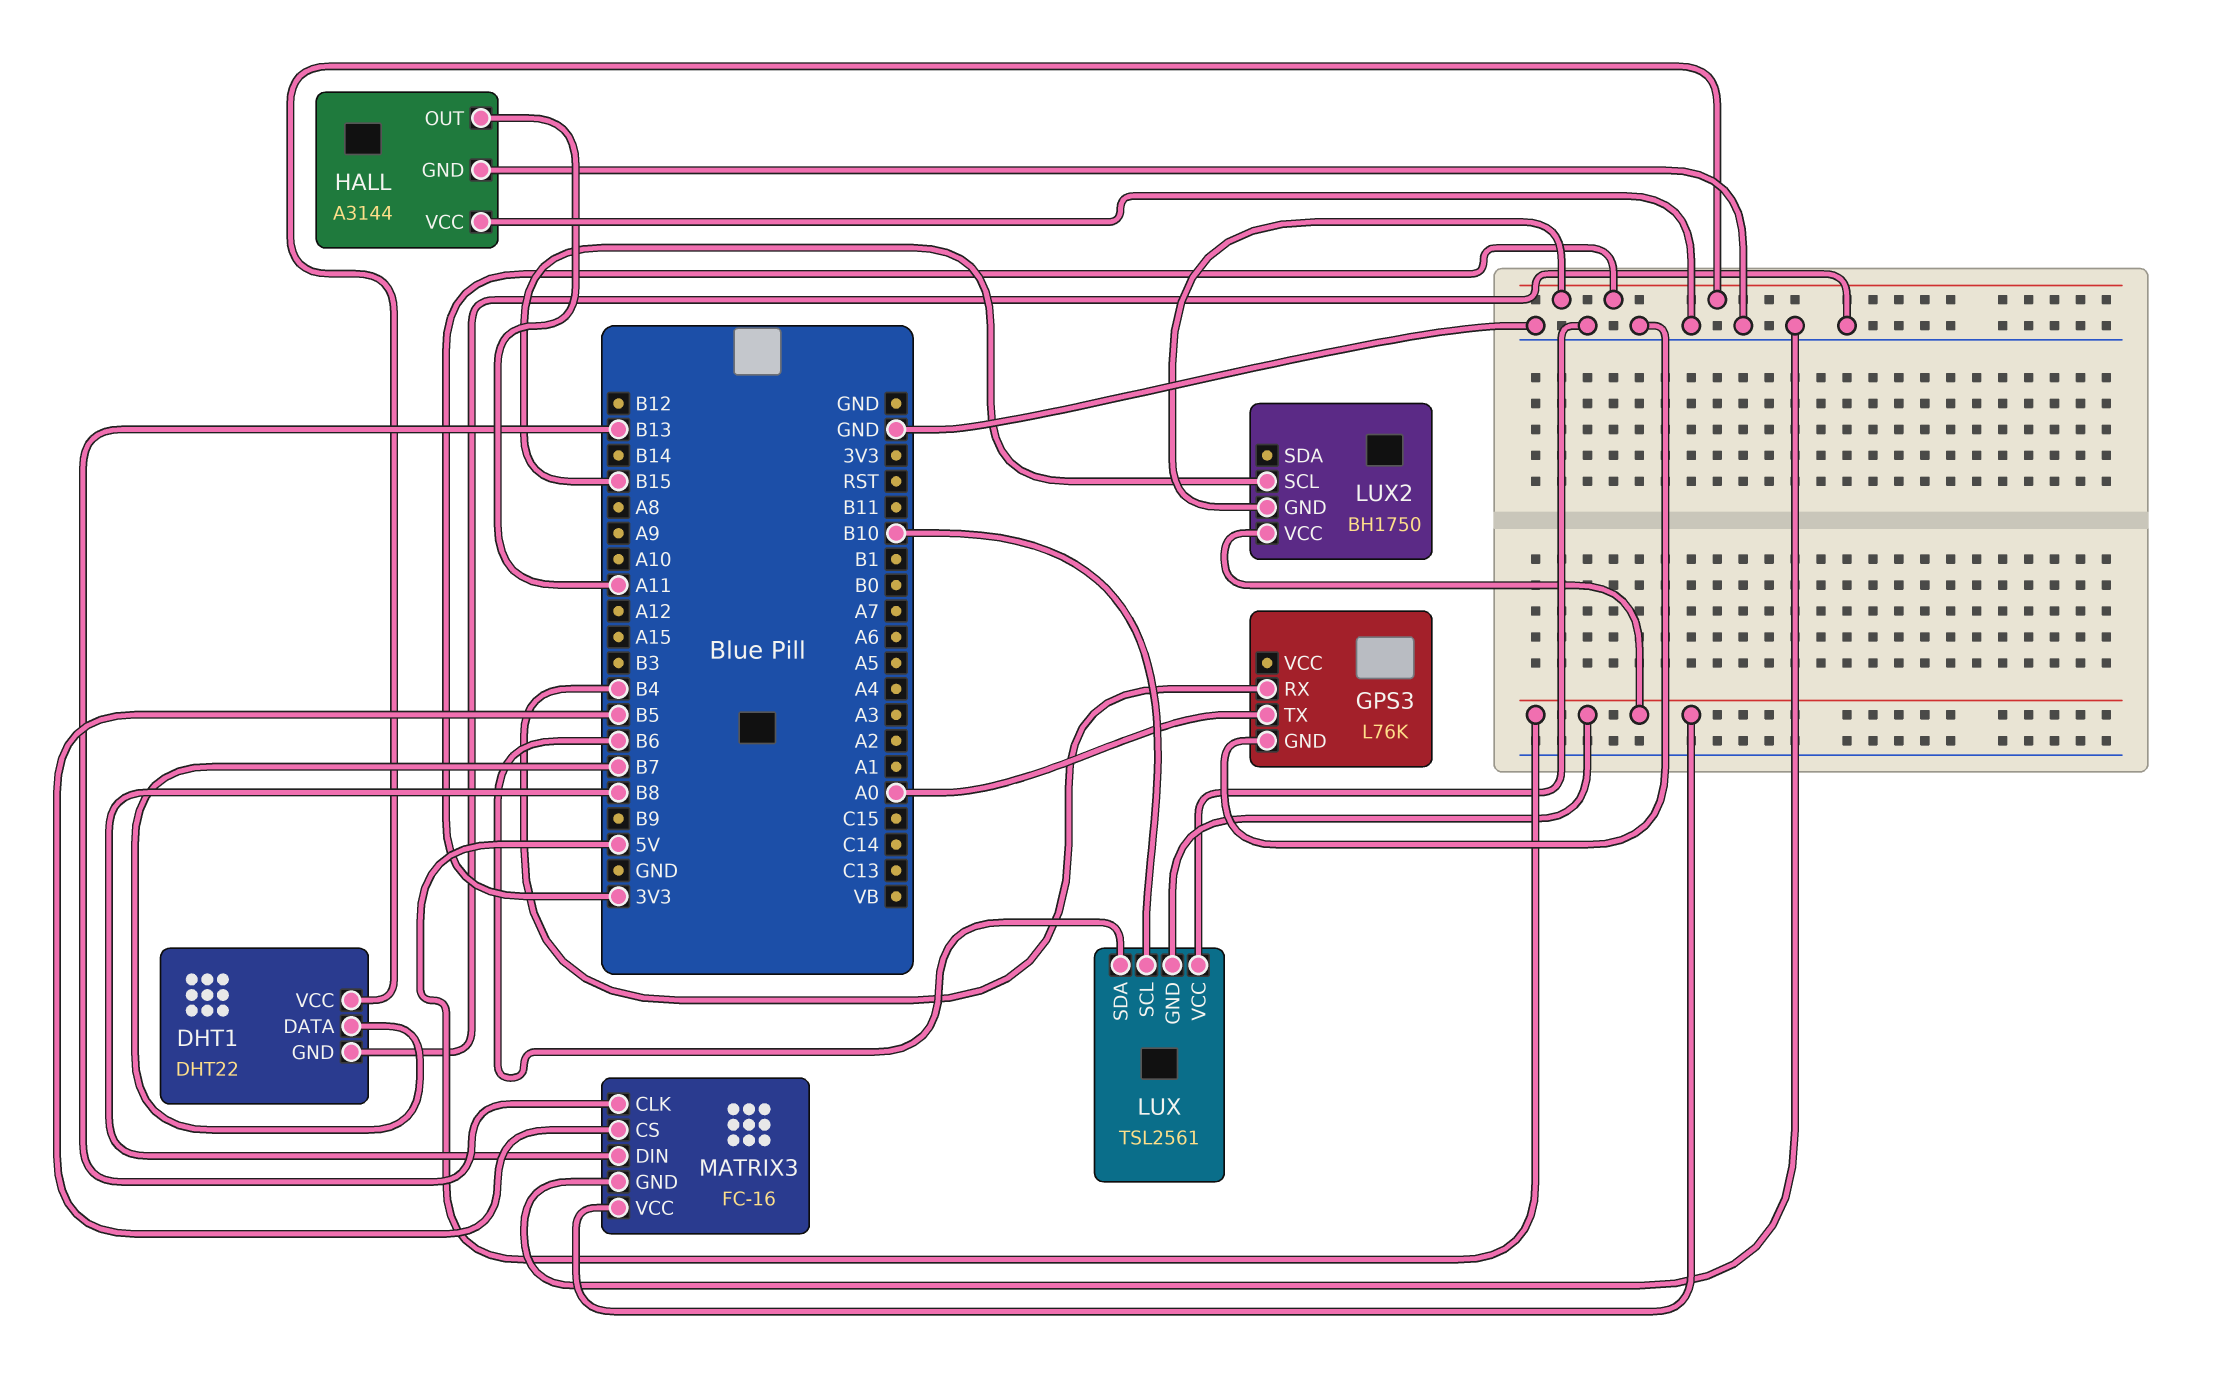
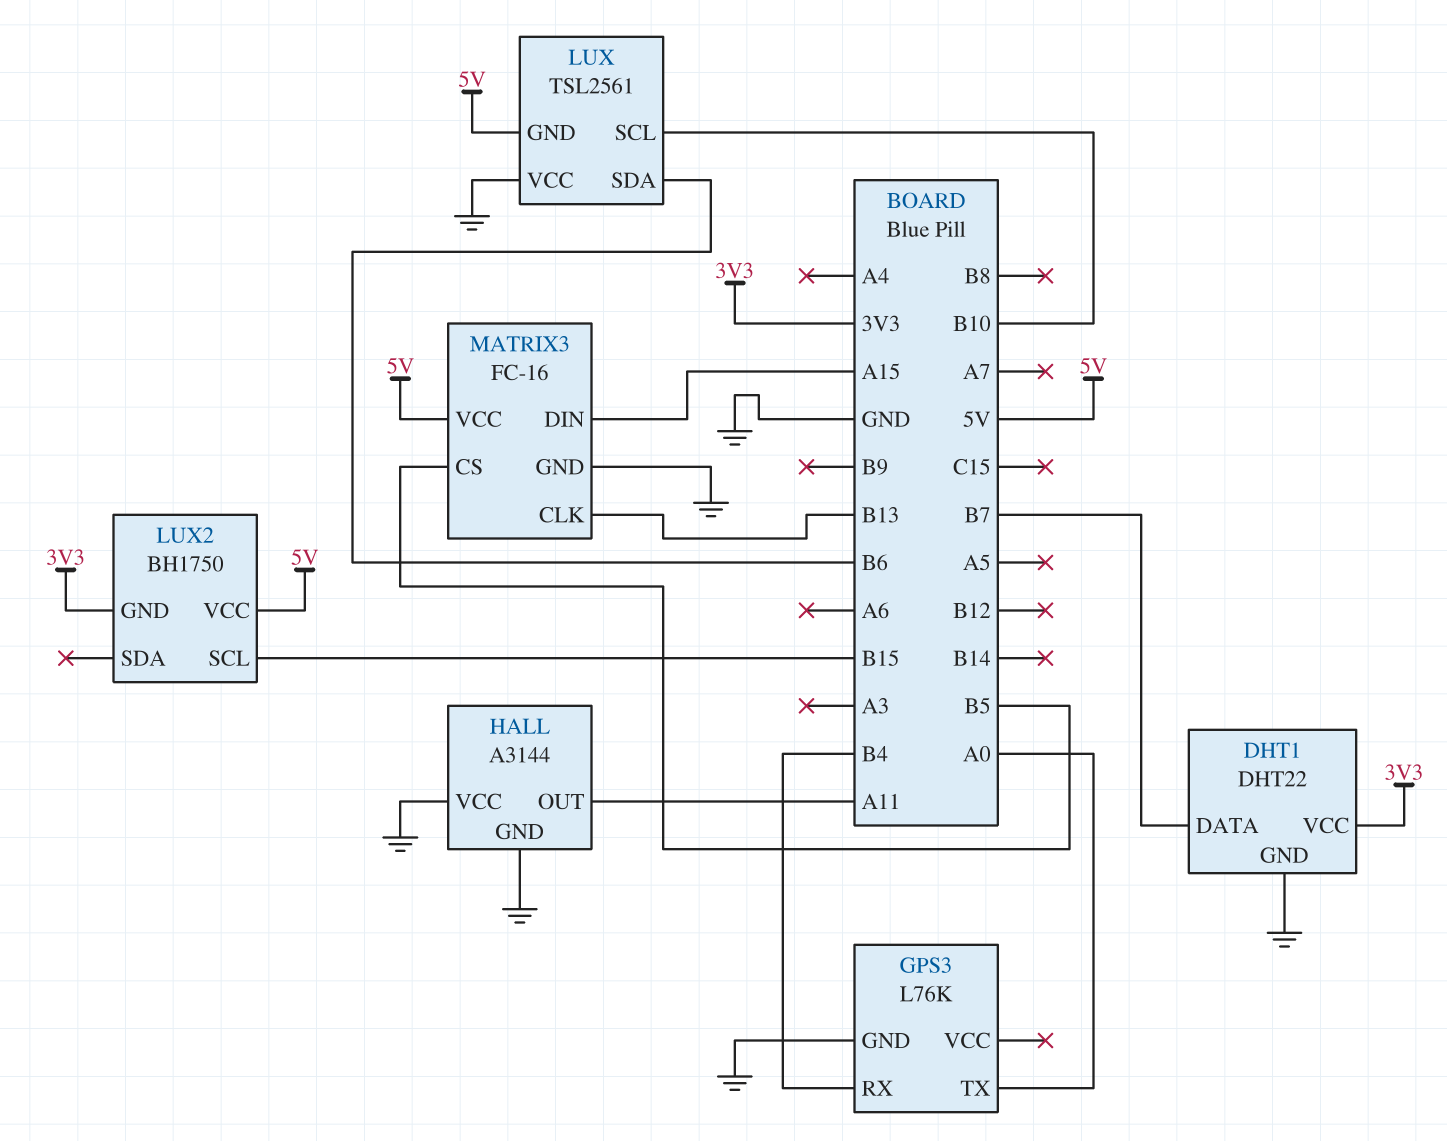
MATRIX3 pin DIN: B8 -> A15

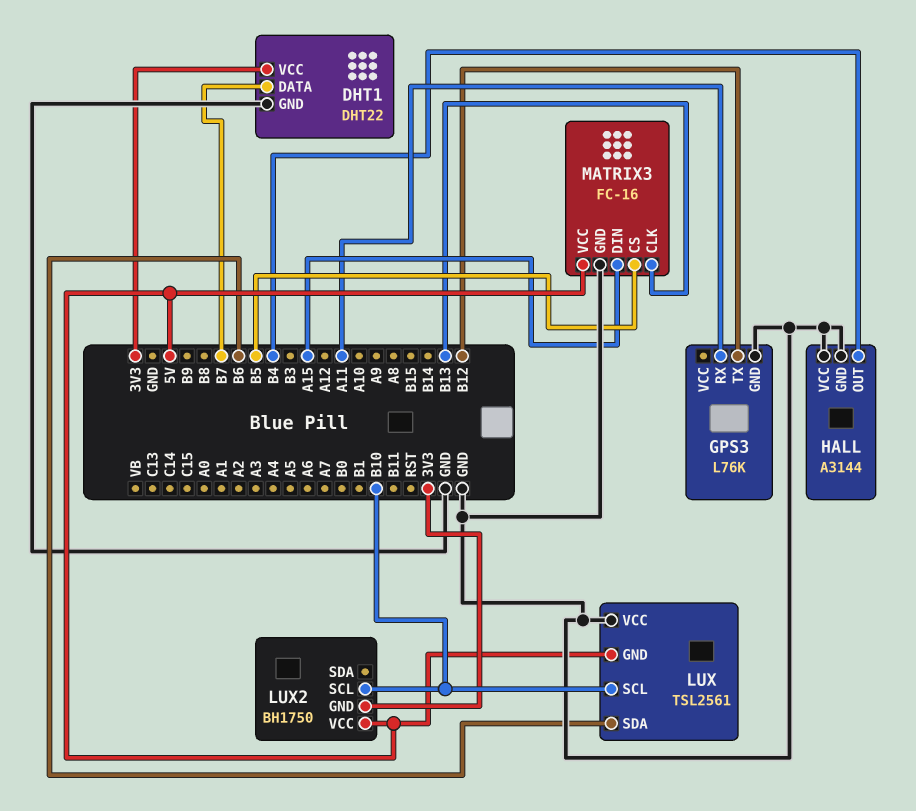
GPS3 pin RX: B4 -> A11
GPS3 pin TX: A0 -> B12
HALL pin OUT: A11 -> B4
LUX2 pin SCL: B15 -> B10

